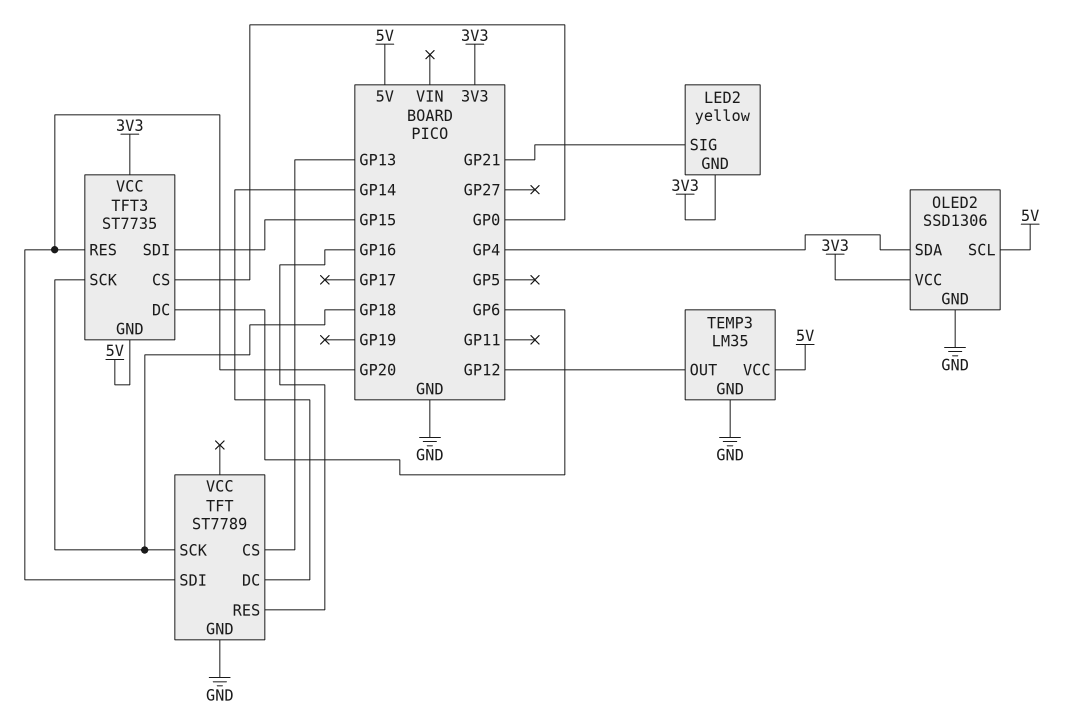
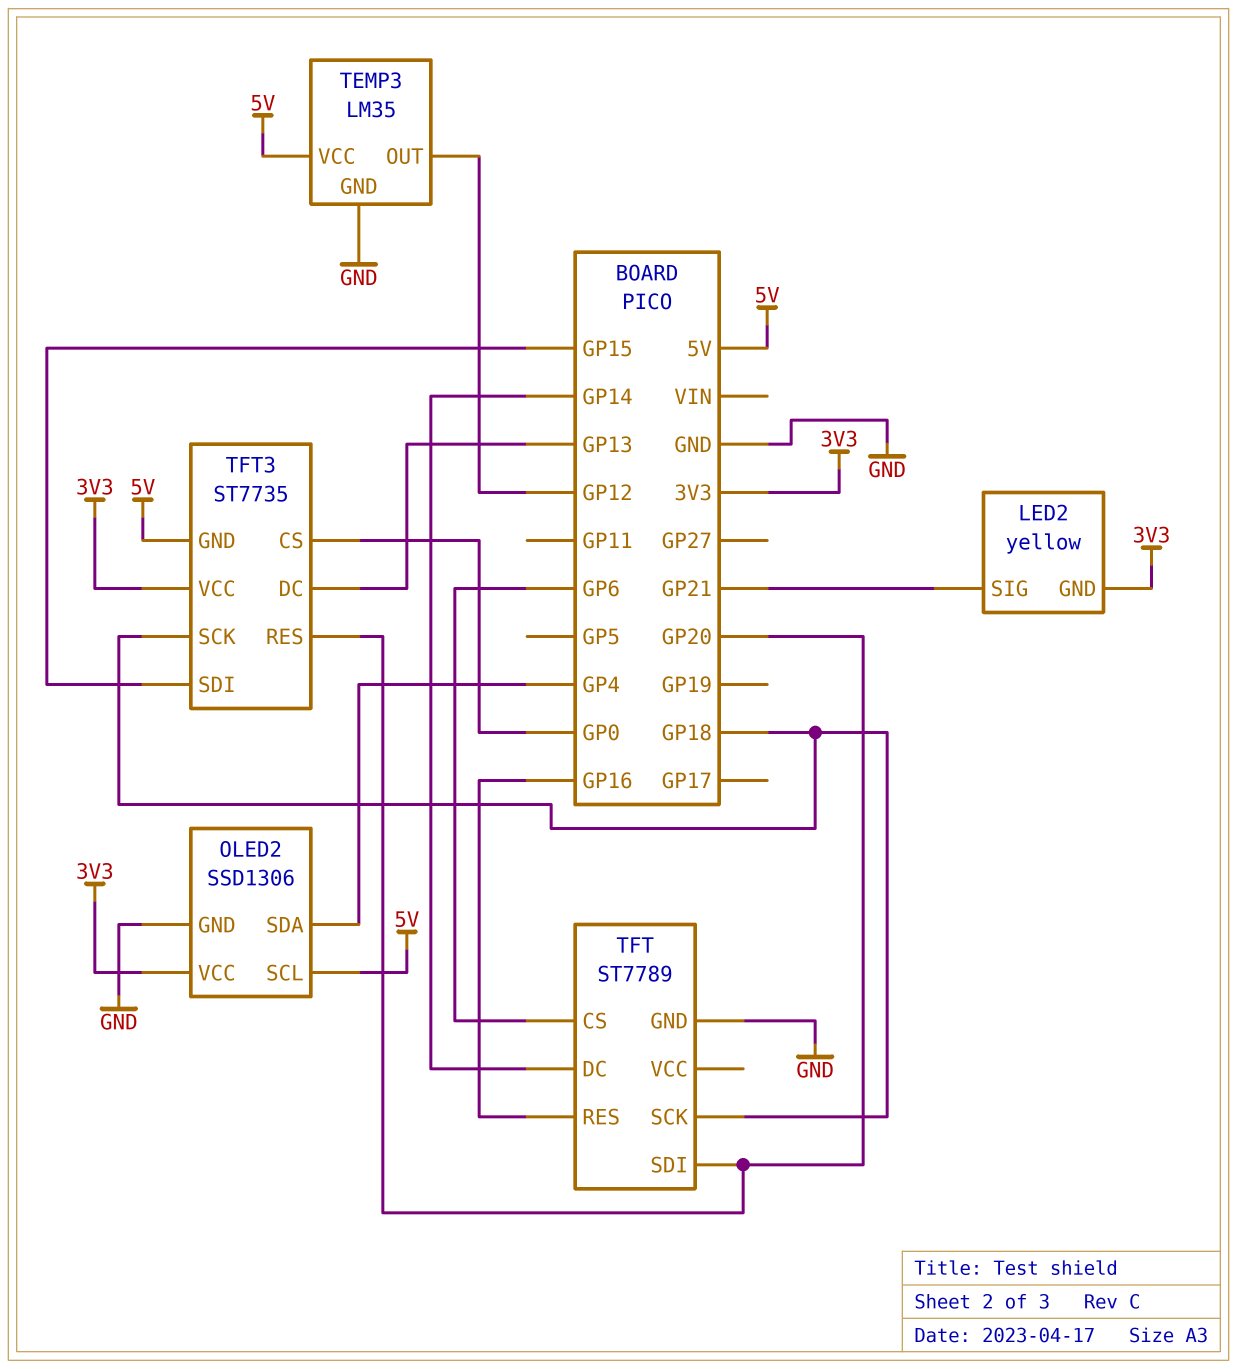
TFT pin CS: GP13 -> GP6
TFT3 pin DC: GP6 -> GP13

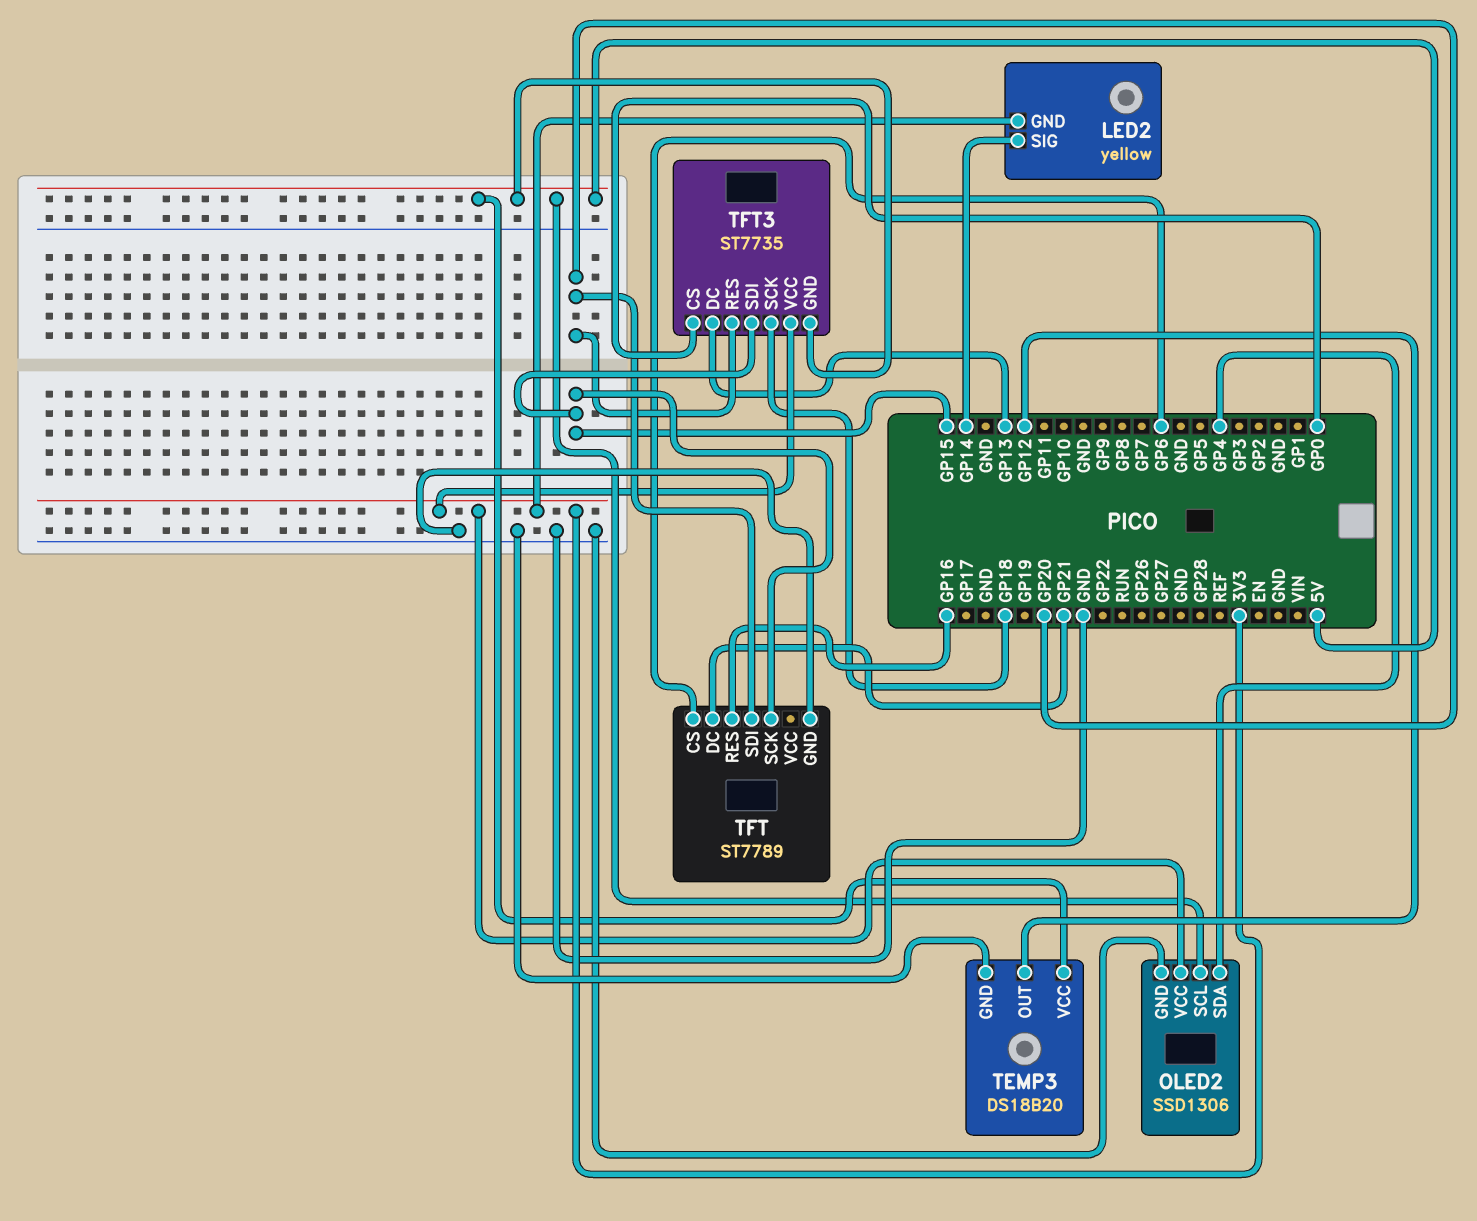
LED2 pin SIG: GP21 -> GP14
TEMP3: LM35 -> DS18B20
TFT pin DC: GP14 -> GP21
TFT pin SCK: GP18 -> GP15

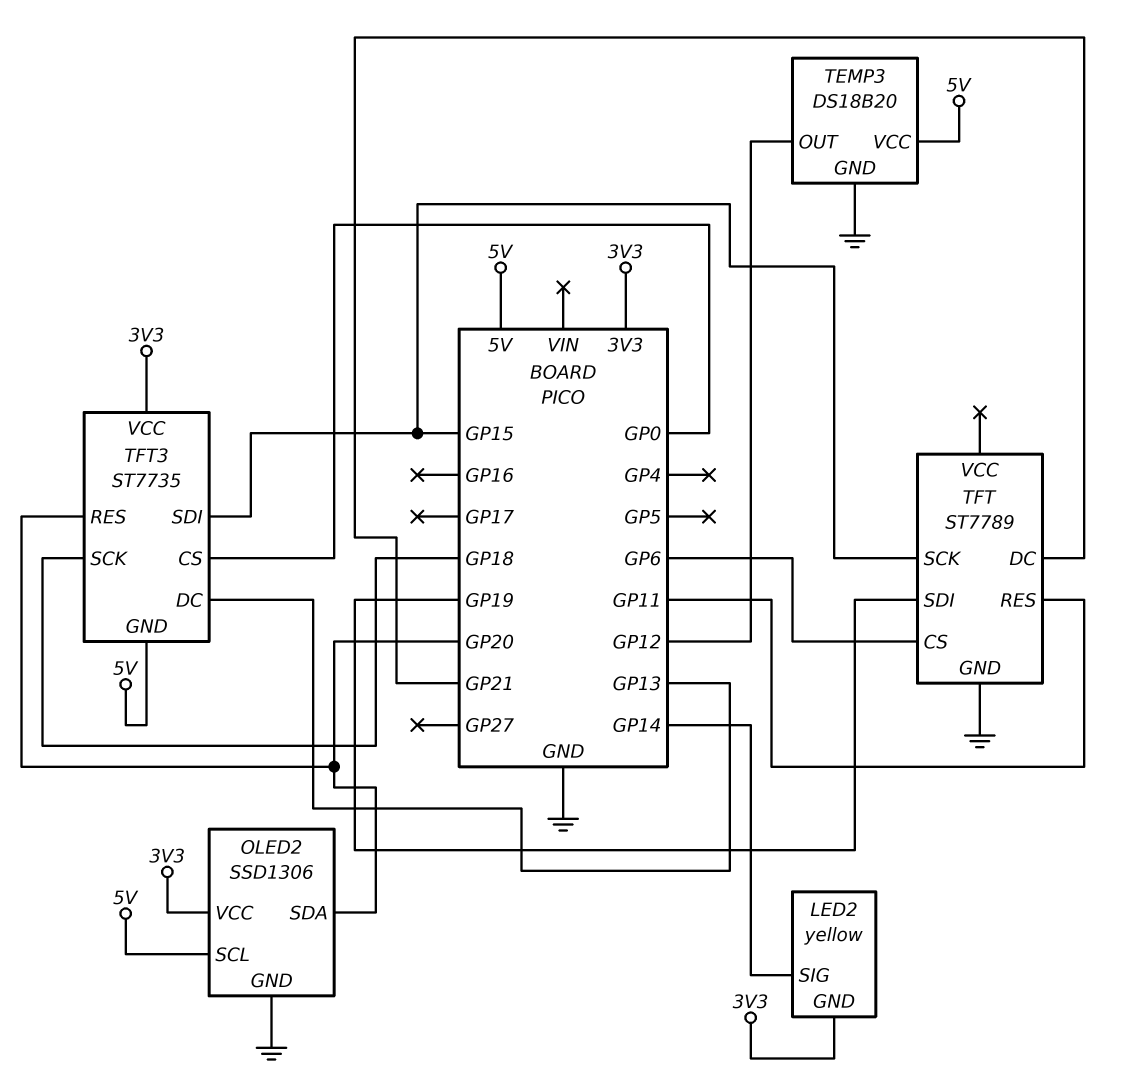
OLED2 pin SDA: GP4 -> GP20
TFT pin RES: GP16 -> GP11
TFT pin SDI: GP20 -> GP19

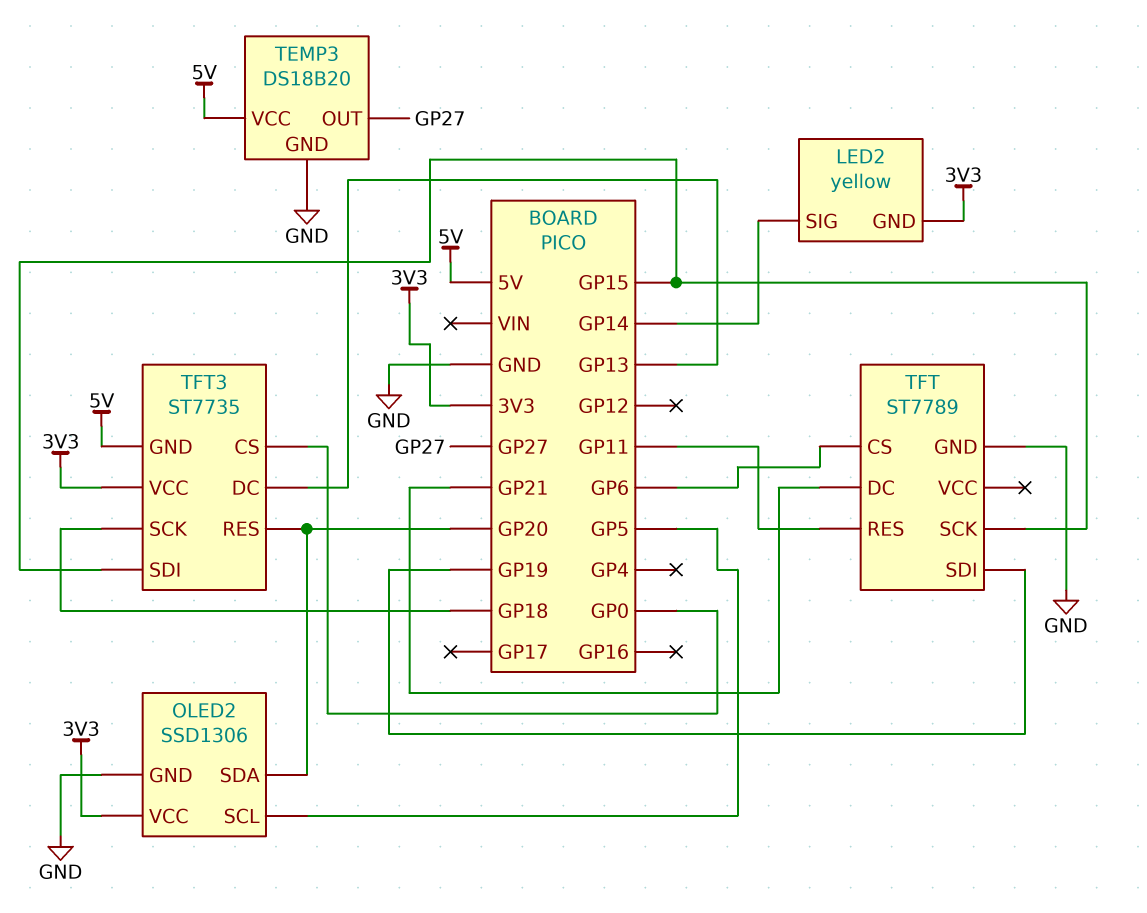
OLED2 pin SCL: 5V -> GP5
TEMP3 pin OUT: GP12 -> GP27

